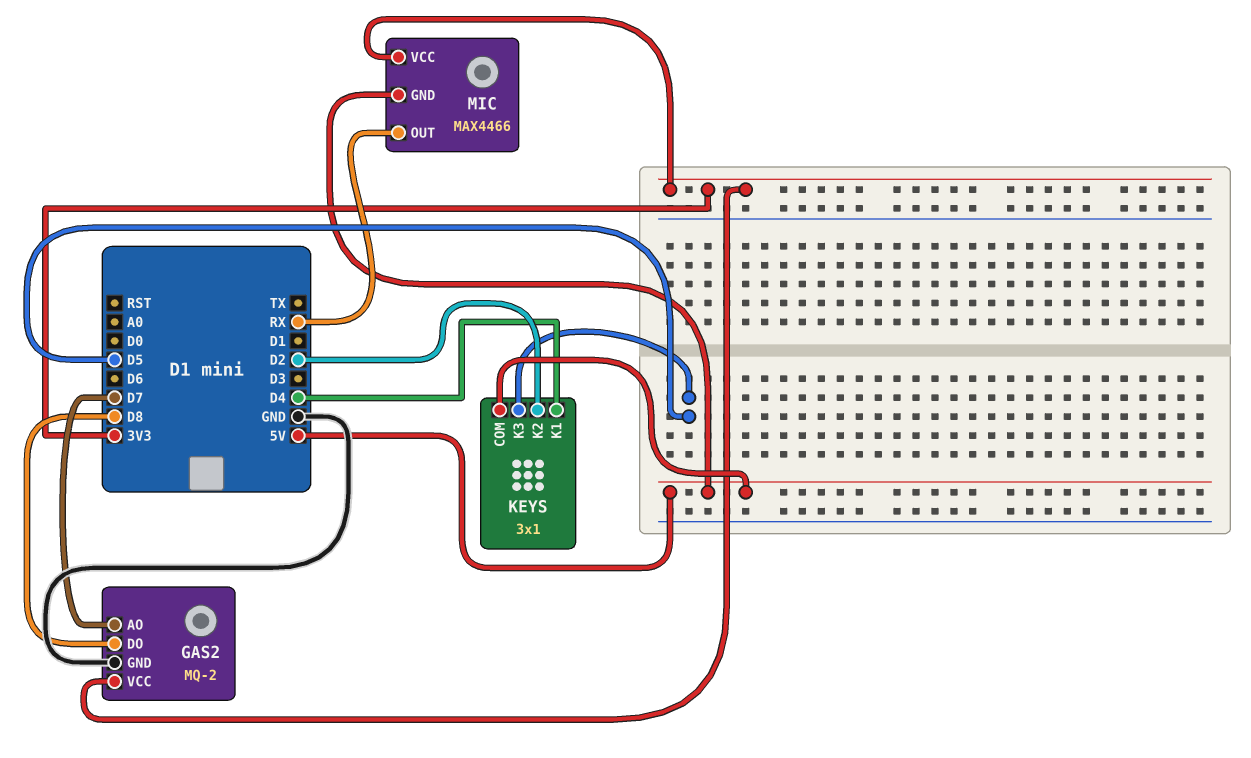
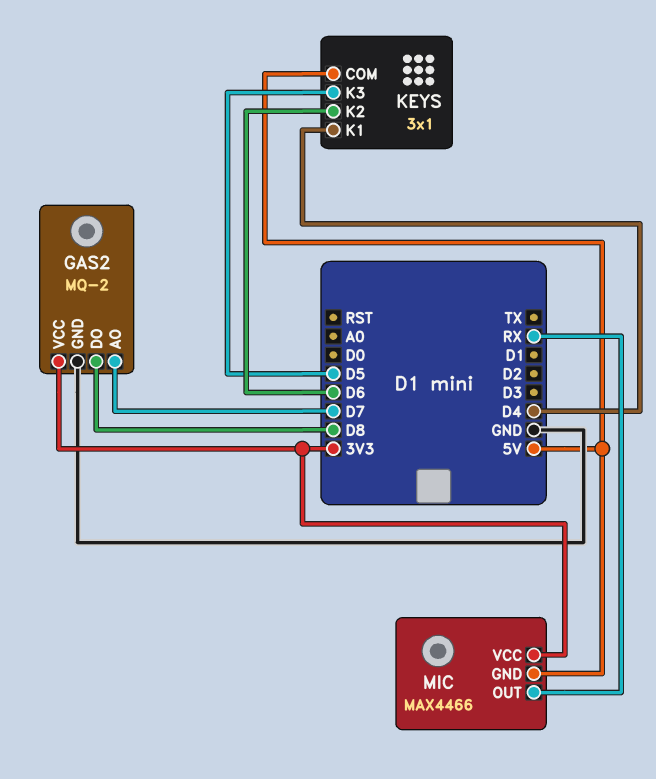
KEYS pin K2: D2 -> D6

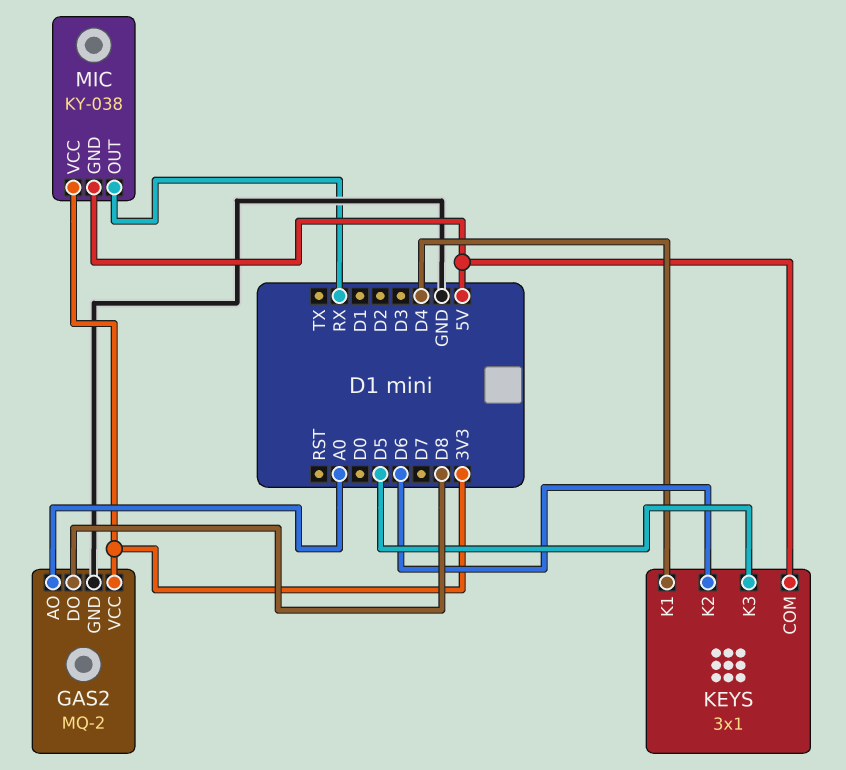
GAS2 pin AO: D7 -> A0
MIC: MAX4466 -> KY-038

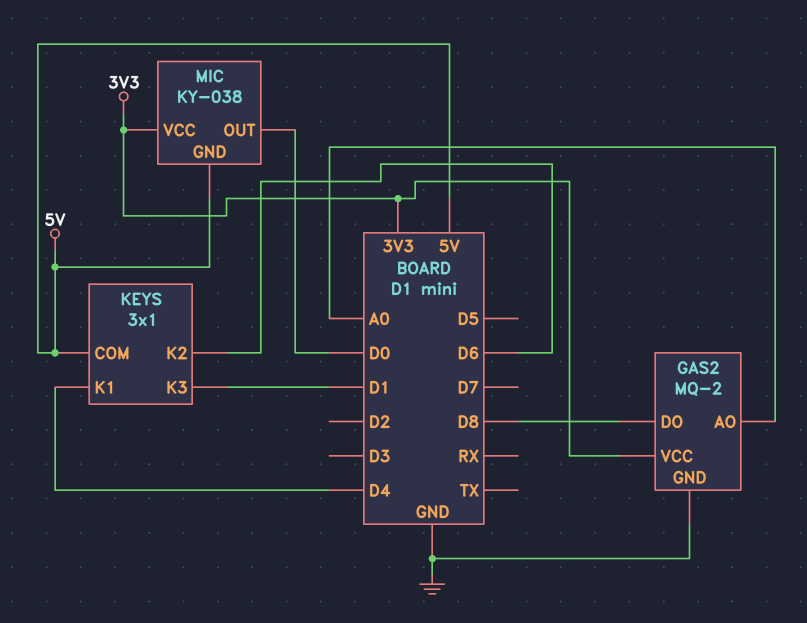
KEYS pin K3: D5 -> D1
MIC pin OUT: RX -> D0

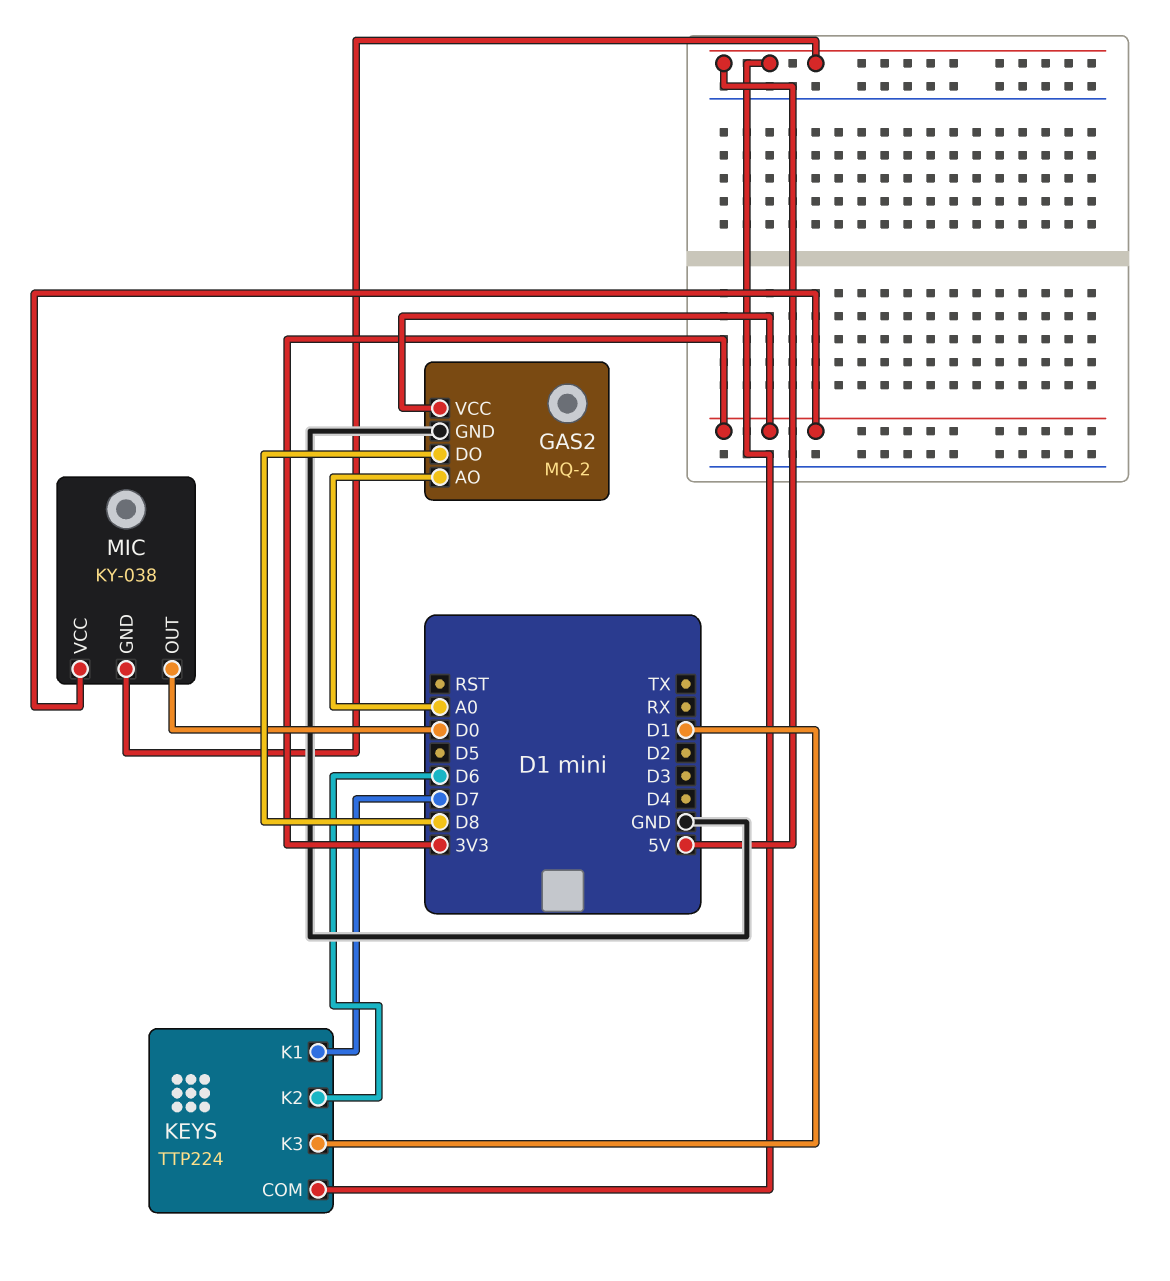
KEYS: 3x1 -> TTP224
KEYS pin K1: D4 -> D7

